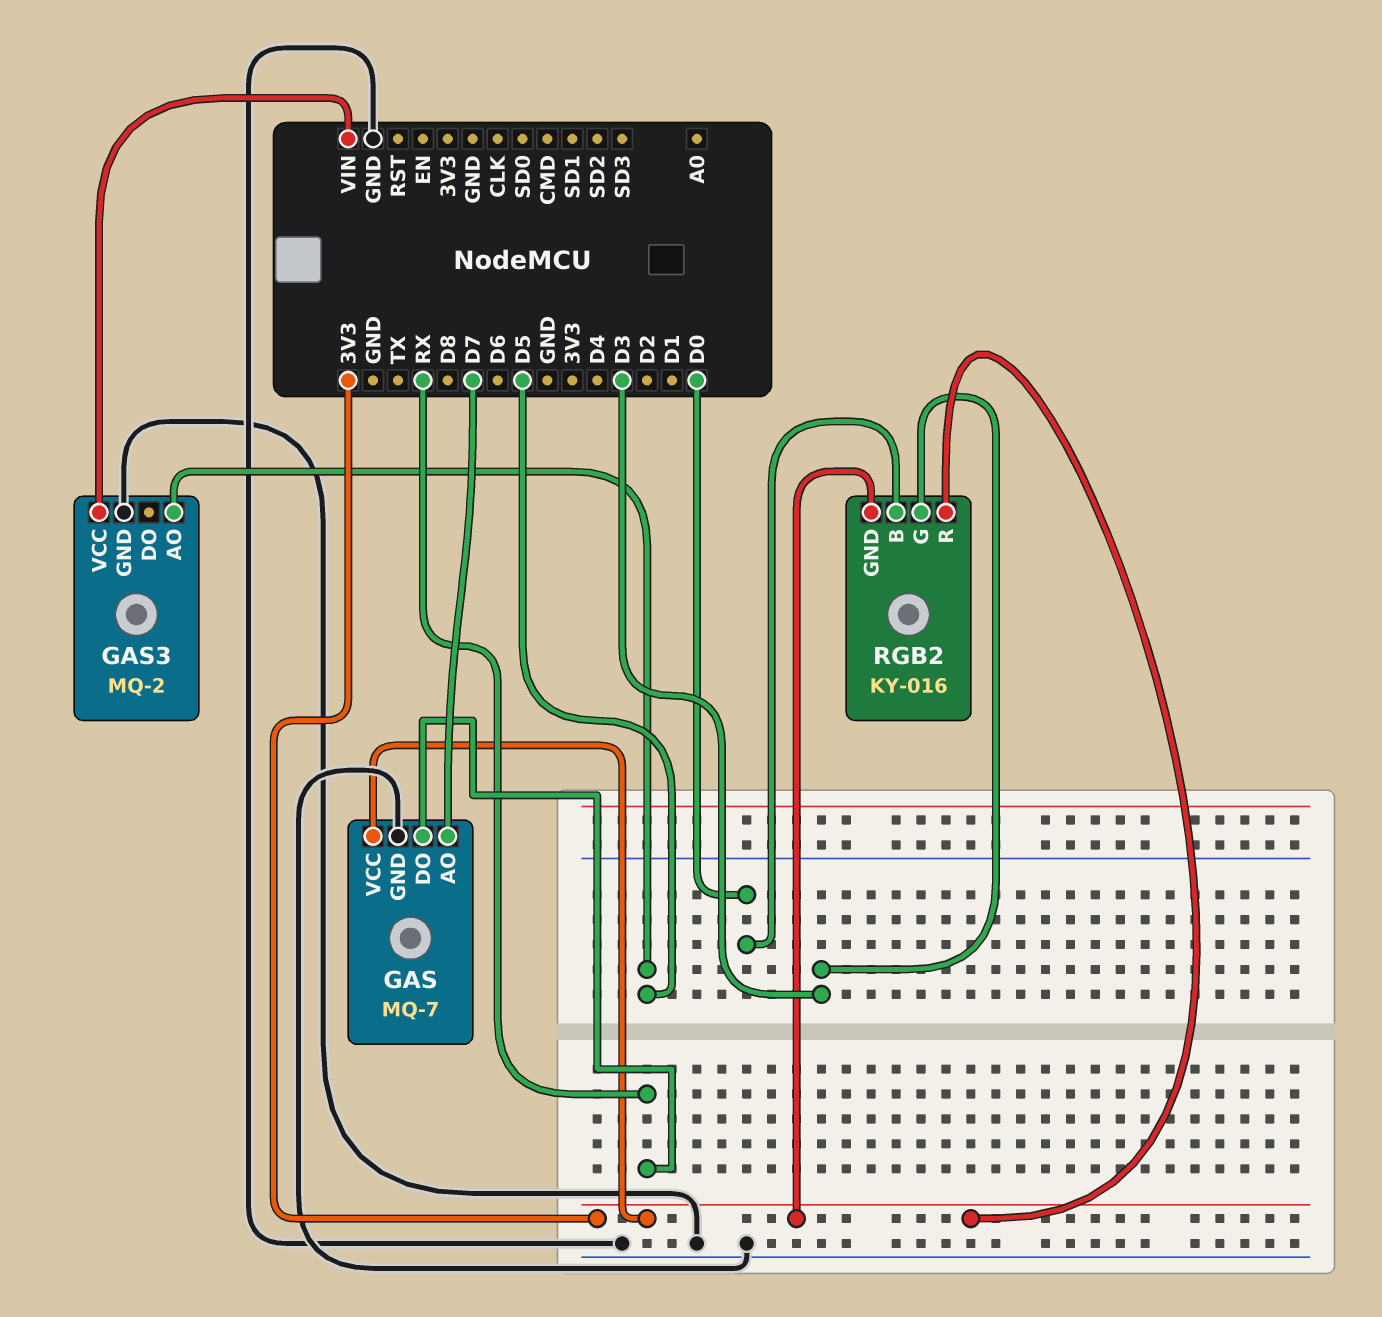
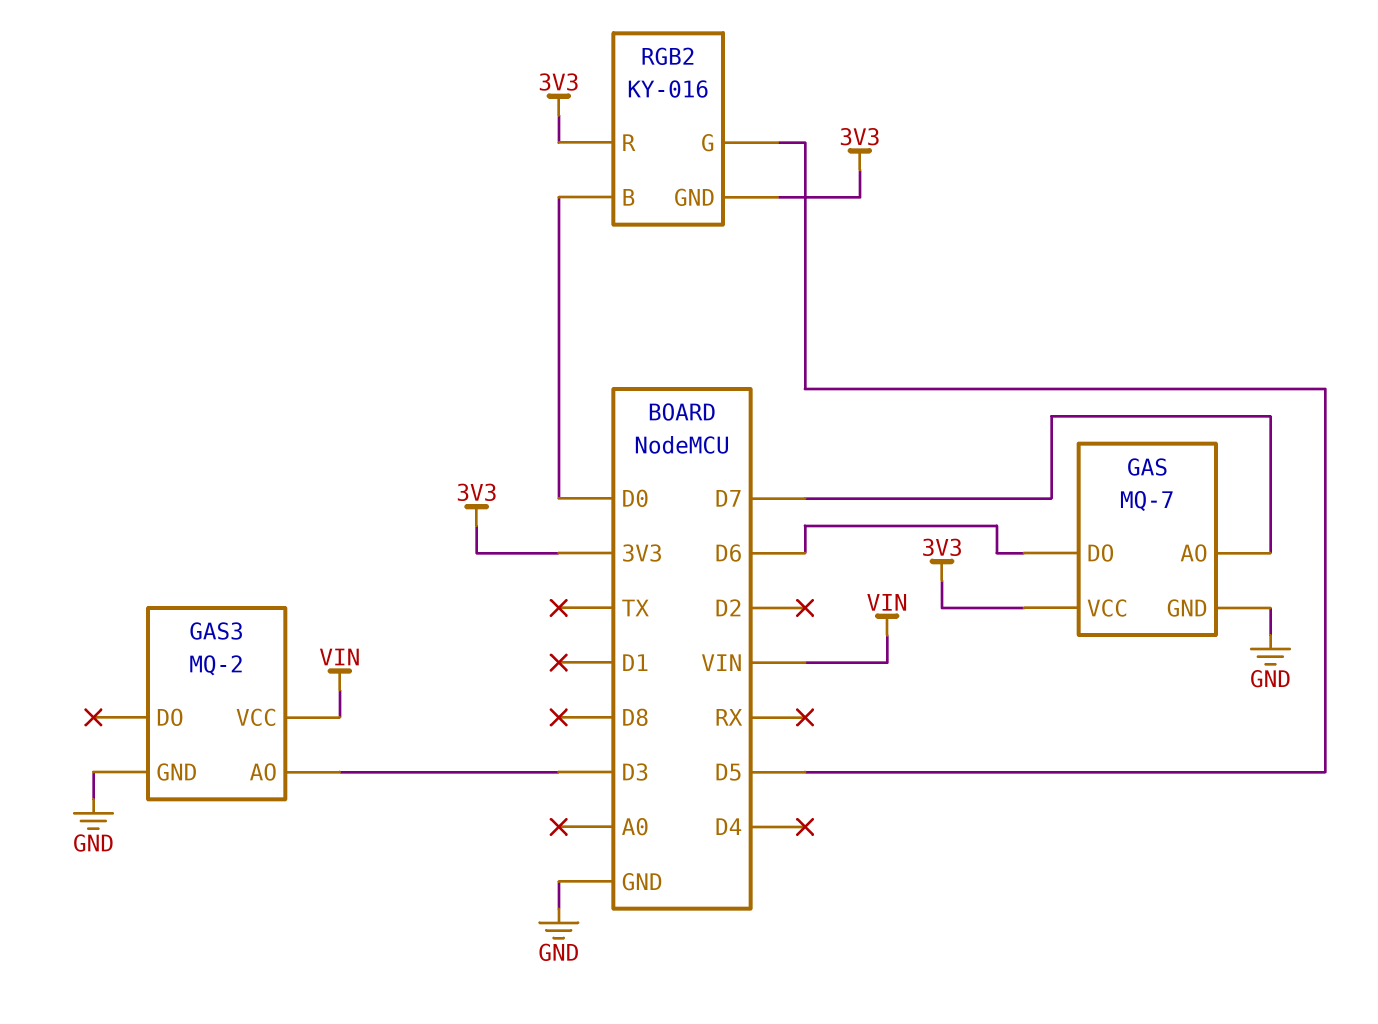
GAS pin DO: RX -> D6
GAS3 pin AO: D5 -> D3
RGB2 pin G: D3 -> D5

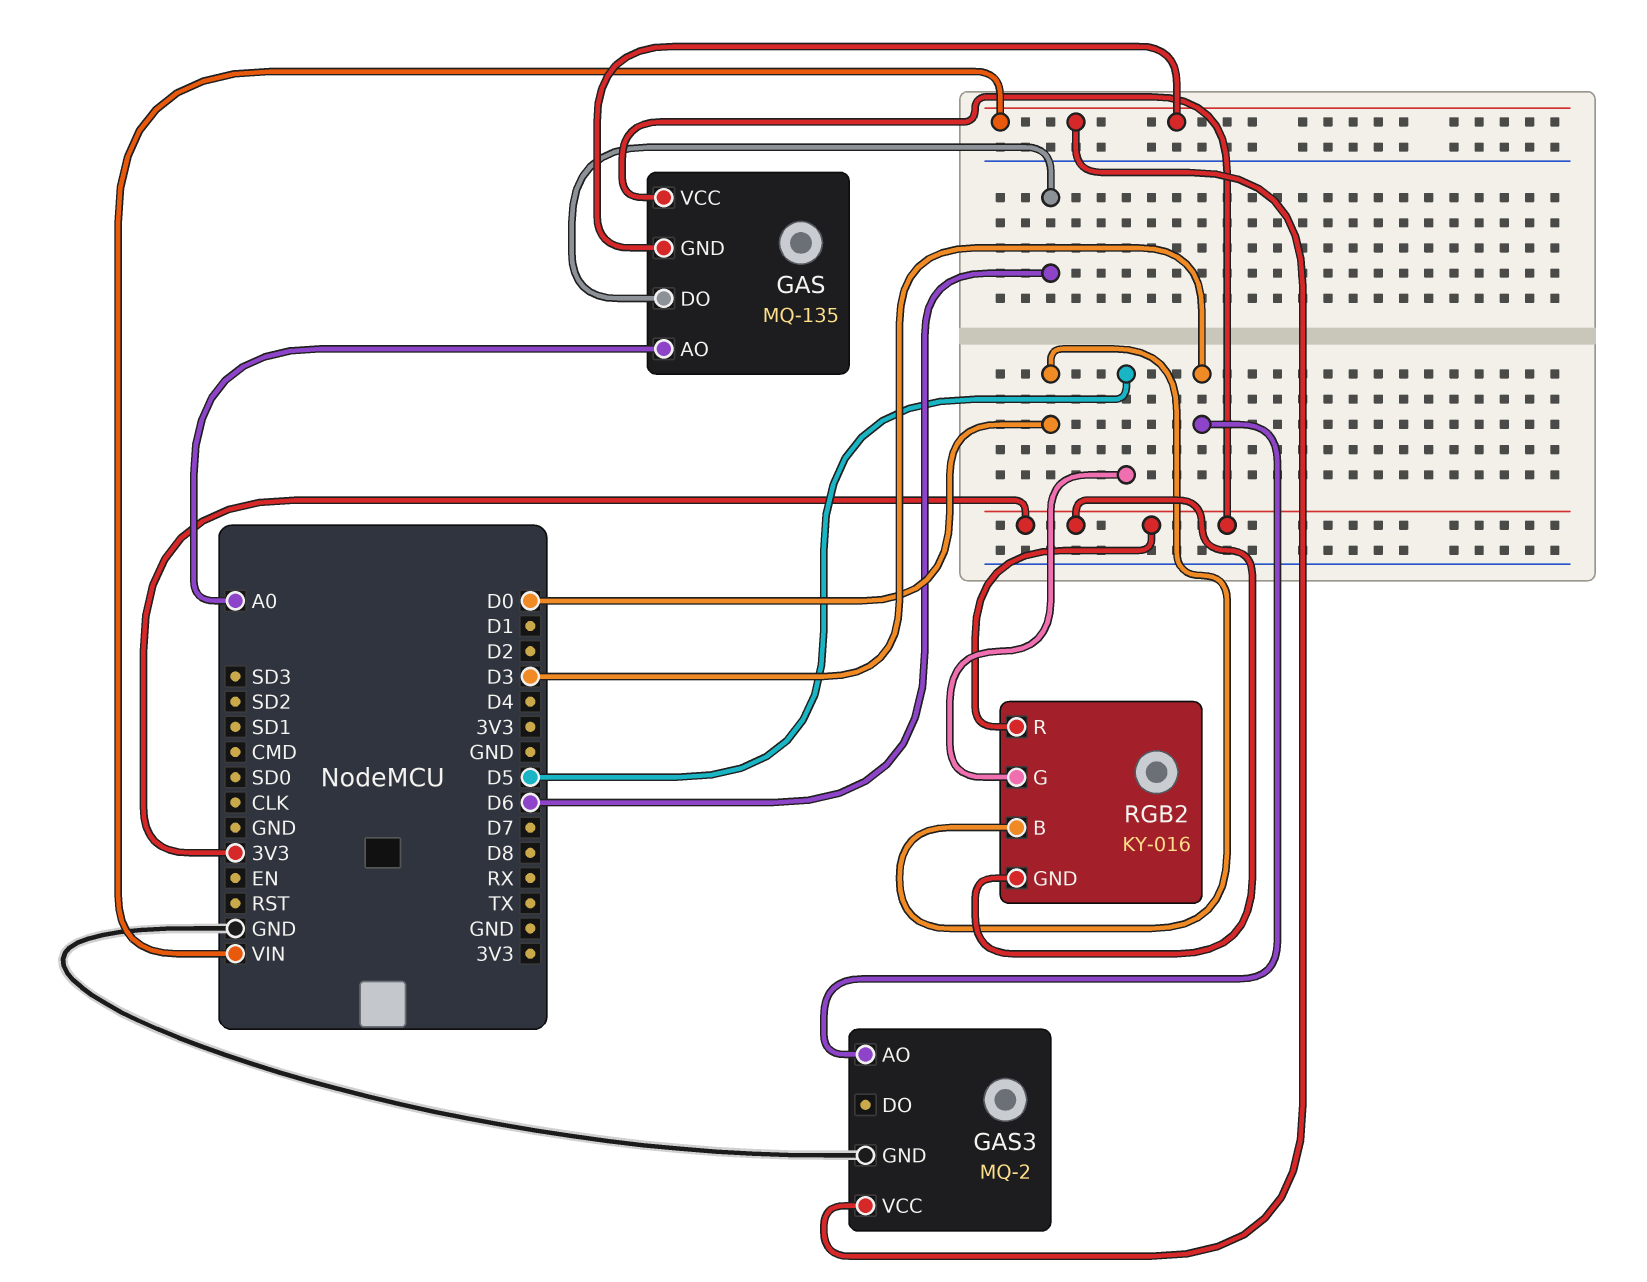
GAS: MQ-7 -> MQ-135
GAS pin AO: D7 -> A0
GAS pin GND: GND -> VIN

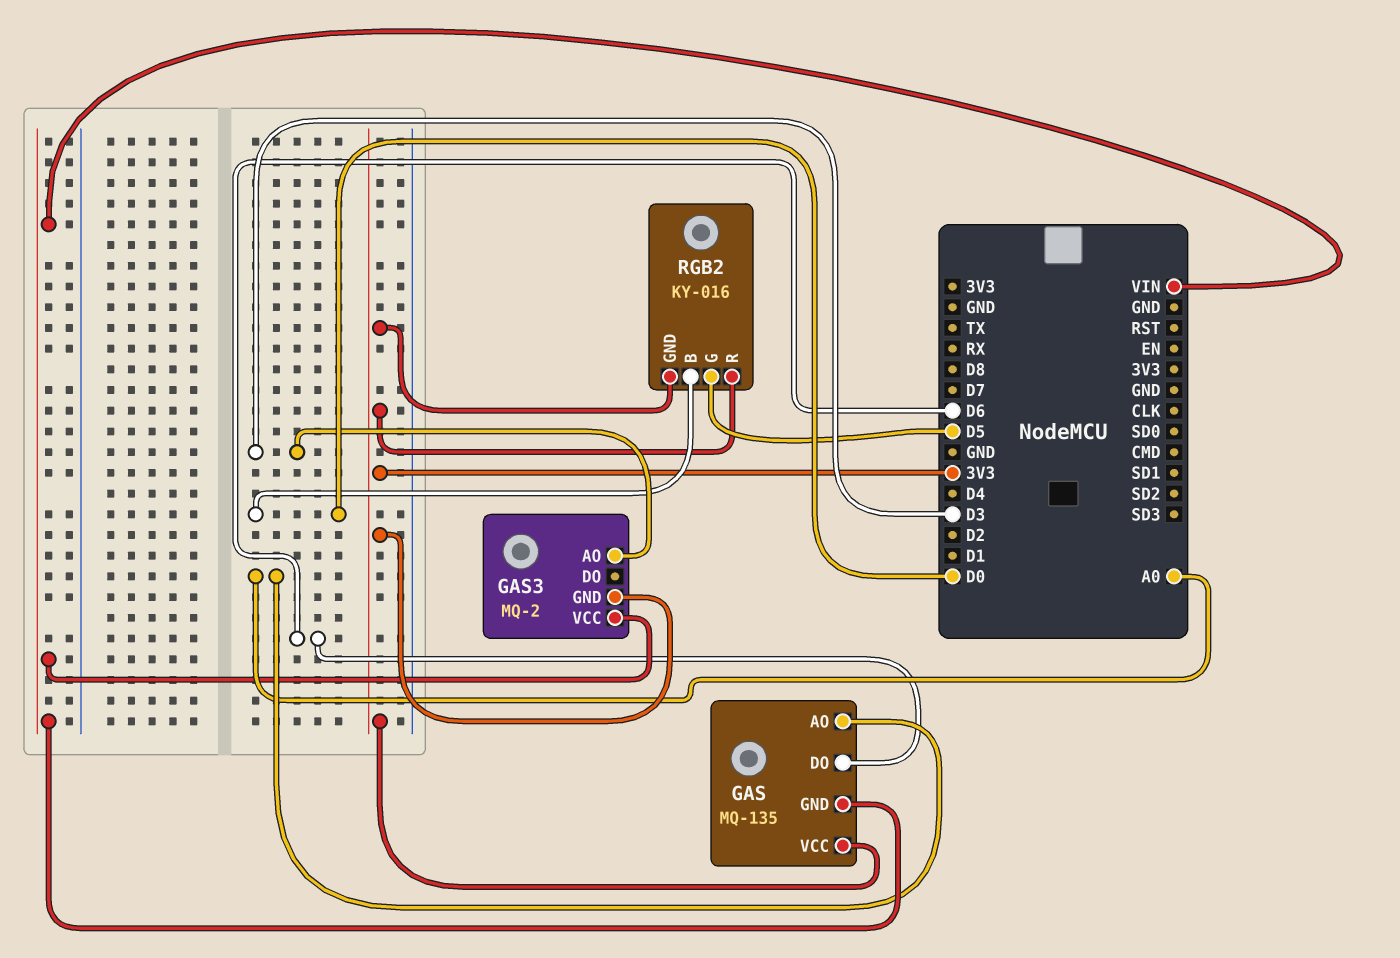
GAS3 pin GND: GND -> 3V3

